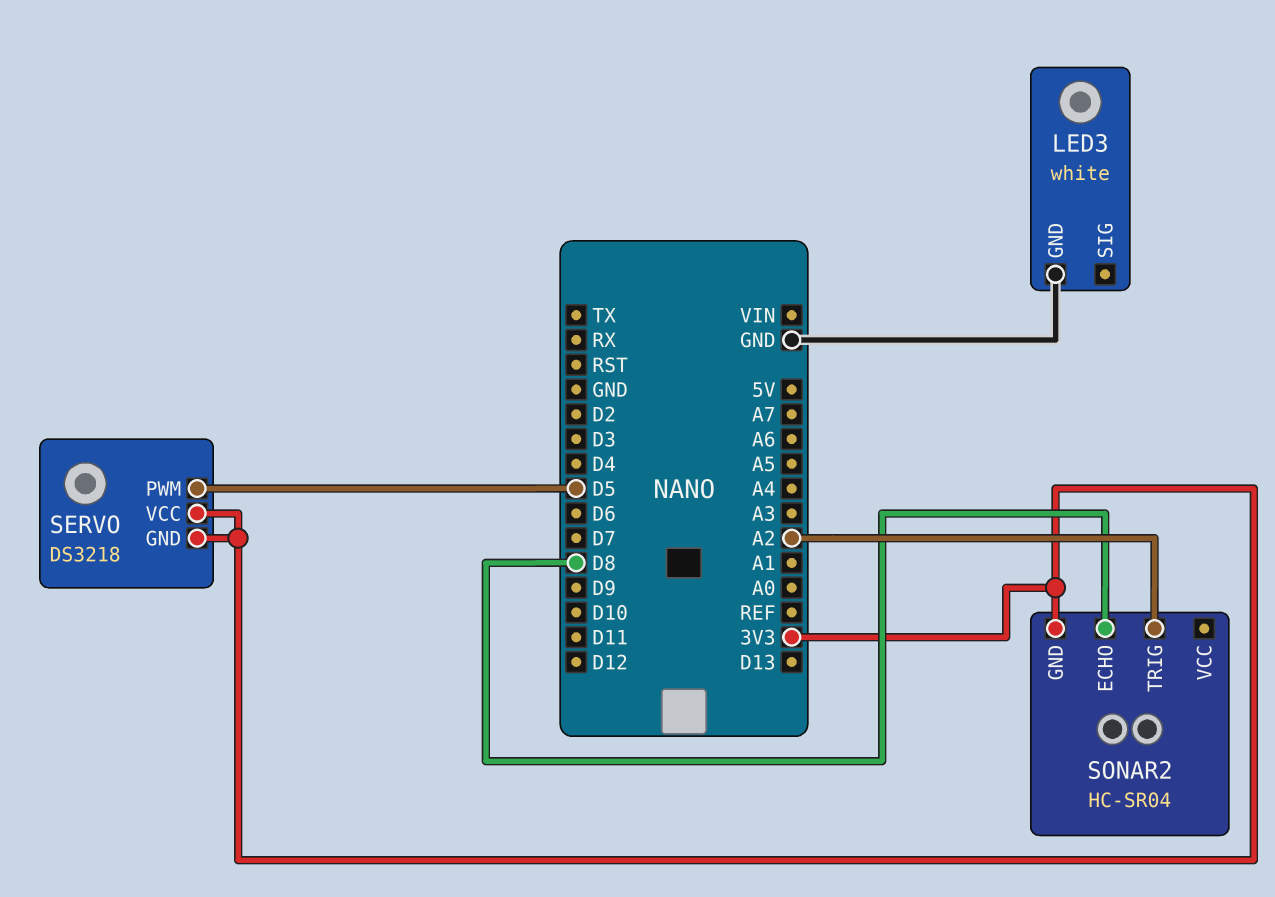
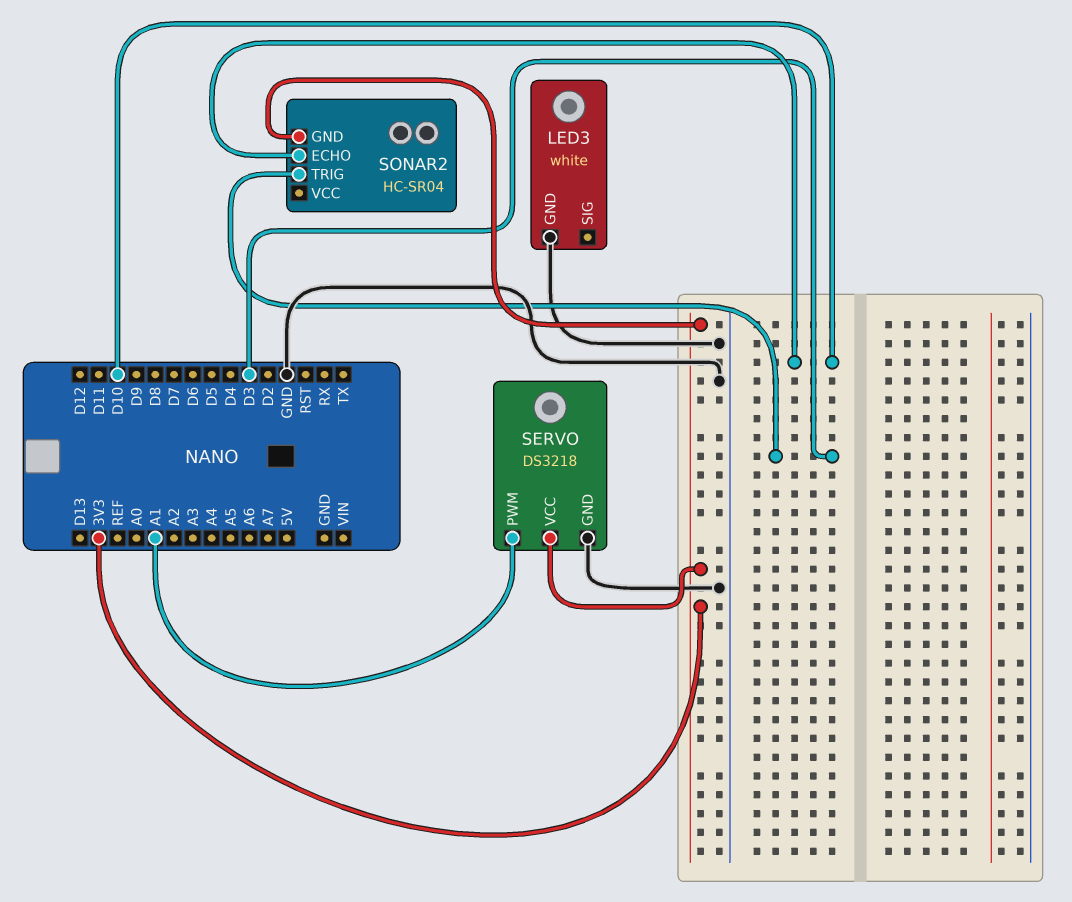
SERVO pin GND: 3V3 -> GND
SERVO pin PWM: D5 -> A1
SONAR2 pin ECHO: D8 -> D10
SONAR2 pin TRIG: A2 -> D3

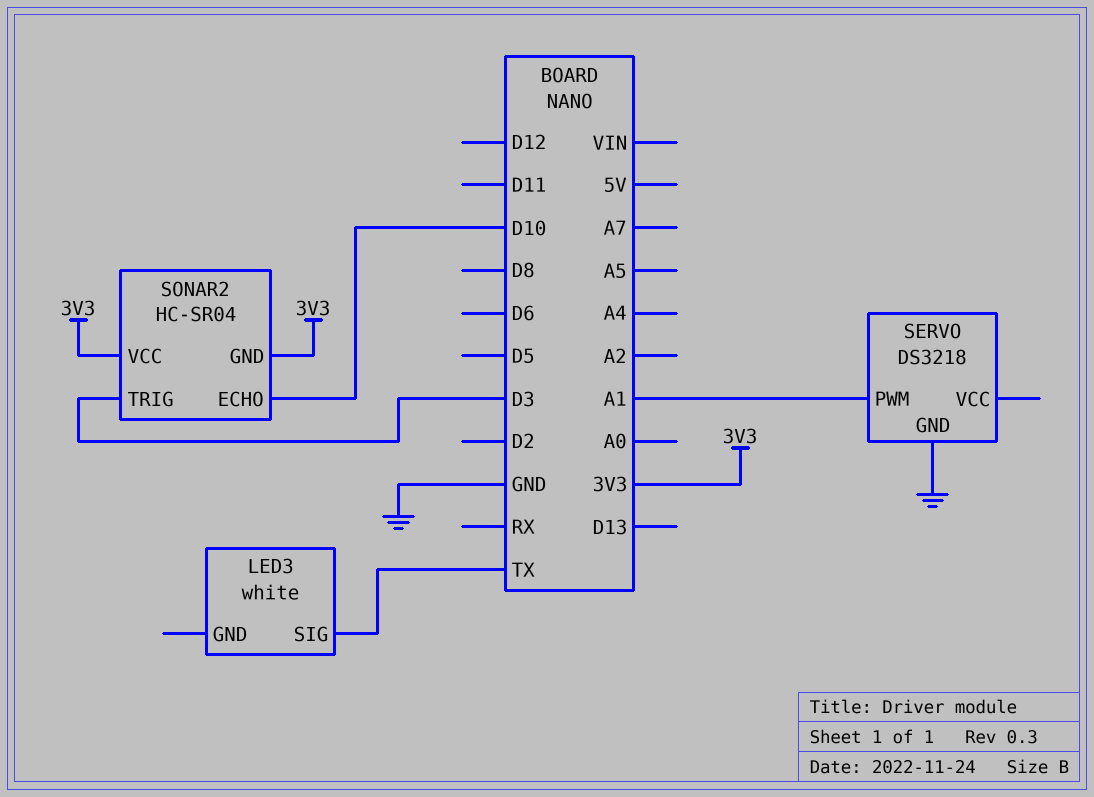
LED3 pin GND: GND -> none
LED3 pin SIG: none -> TX
SERVO pin VCC: 3V3 -> none
SONAR2 pin VCC: none -> 3V3

